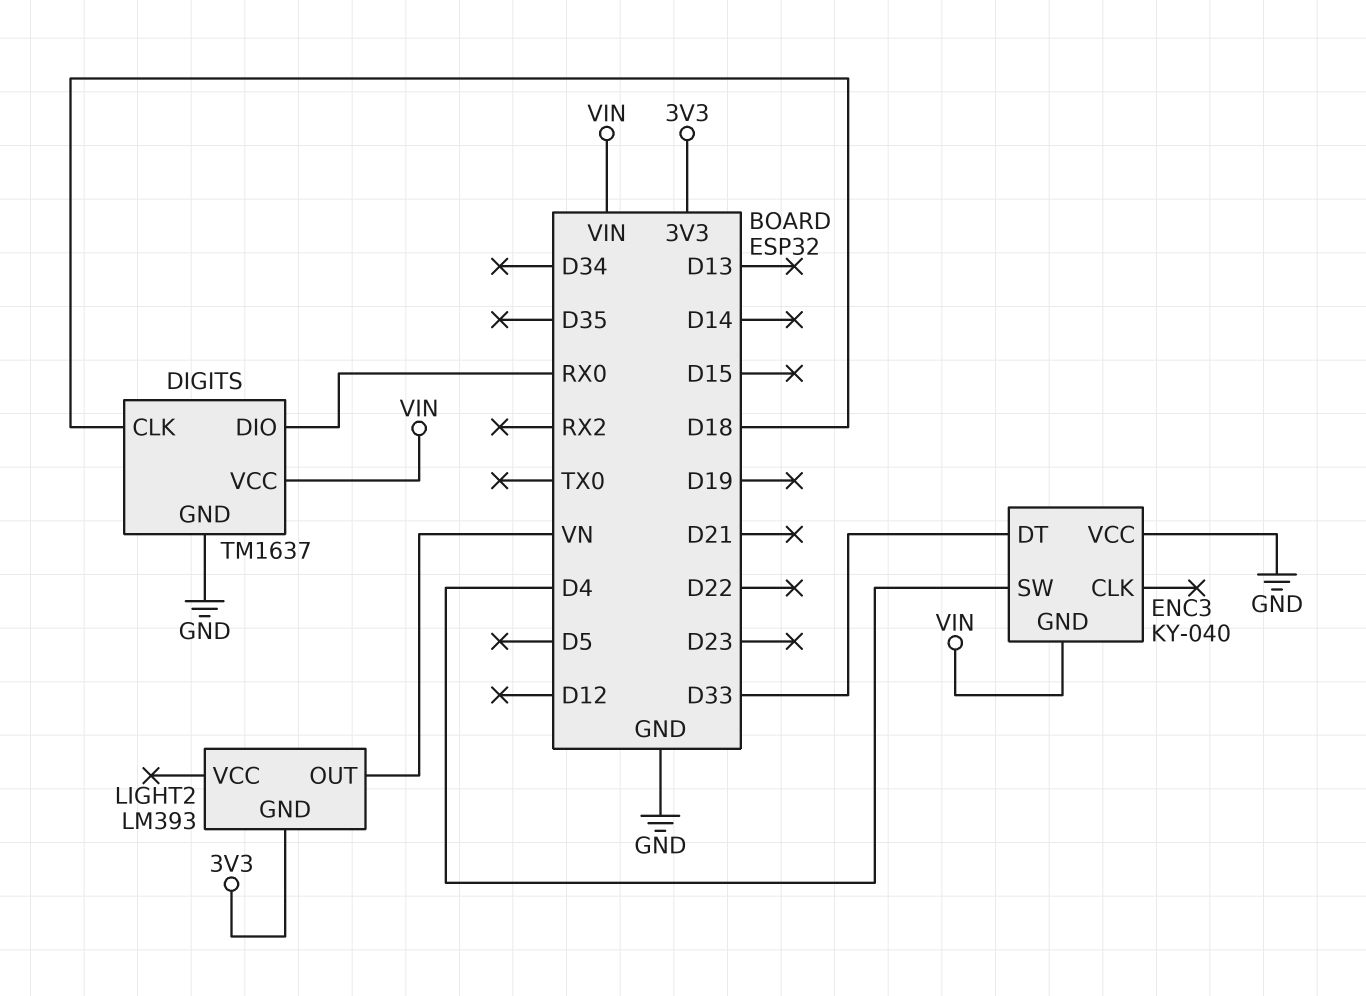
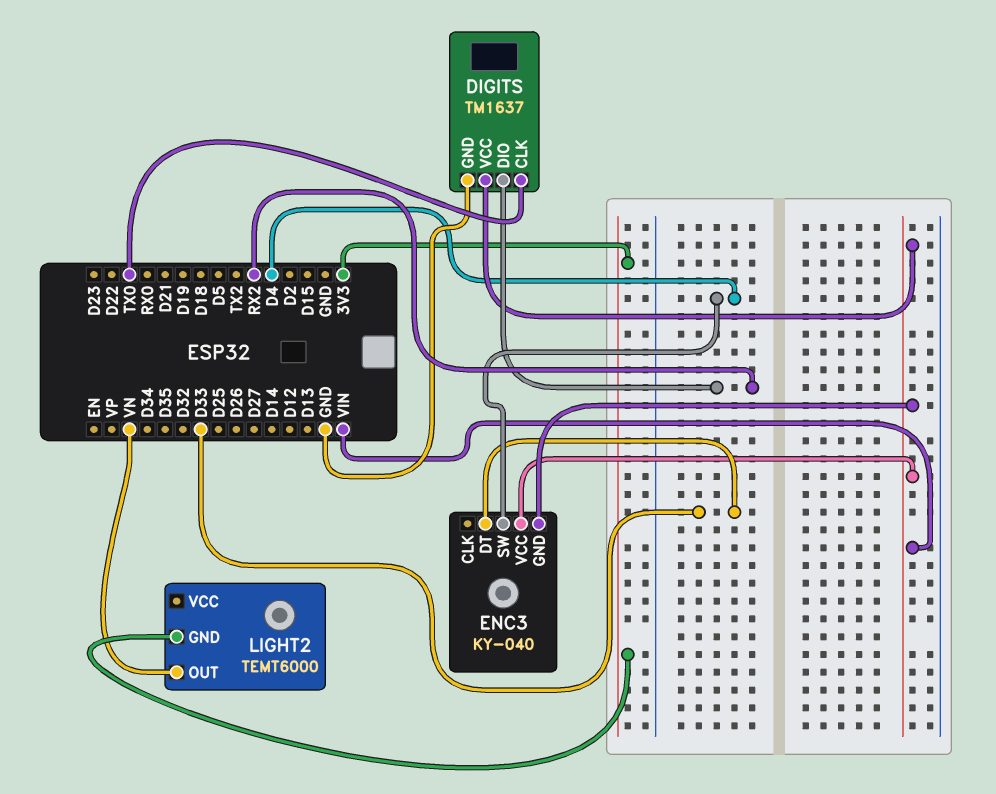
DIGITS pin CLK: D18 -> TX0
DIGITS pin DIO: RX0 -> RX2
ENC3 pin VCC: GND -> VIN
LIGHT2: LM393 -> TEMT6000

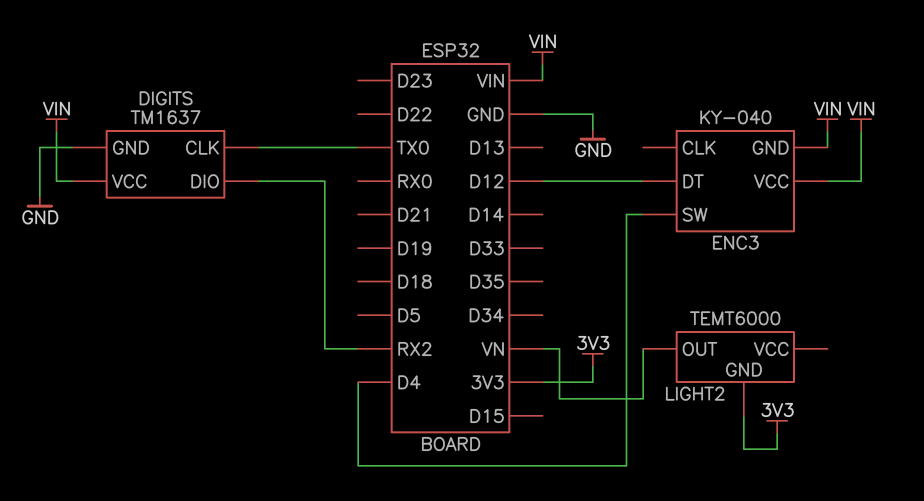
ENC3 pin DT: D33 -> D12

